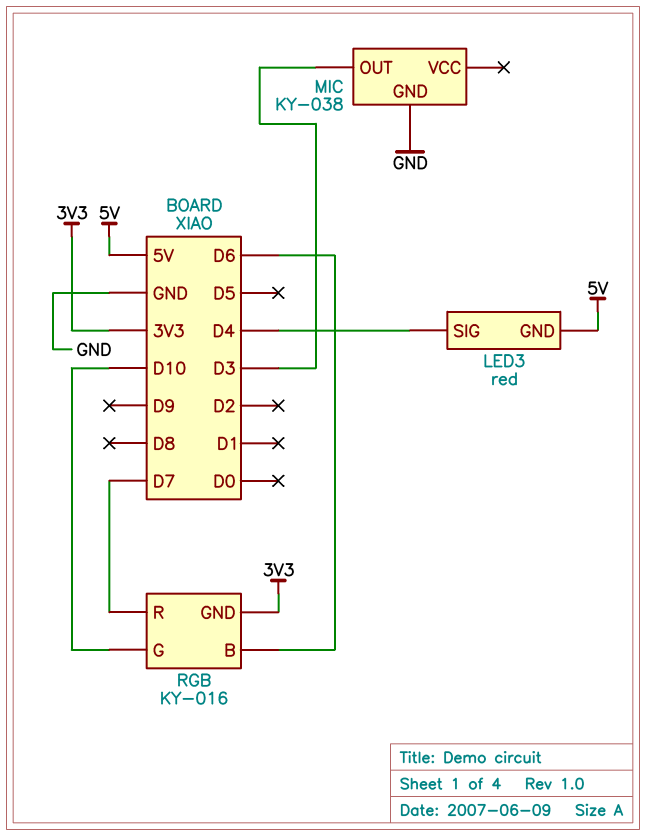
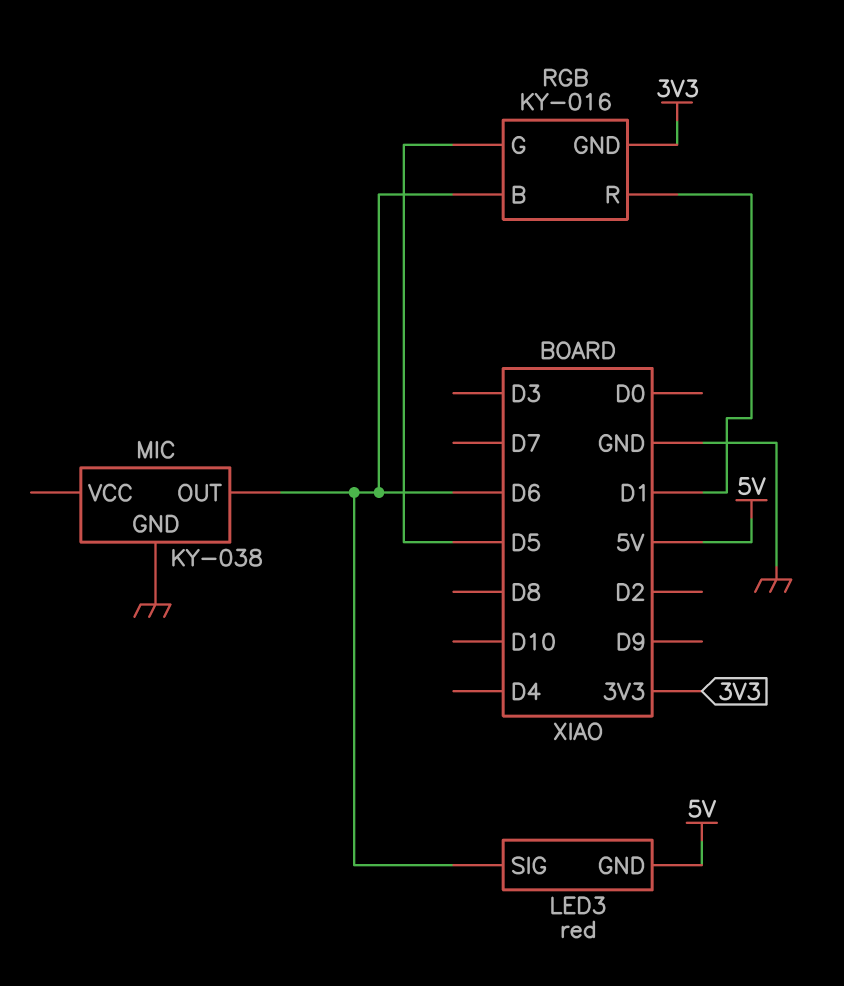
LED3 pin SIG: D4 -> D6
MIC pin OUT: D3 -> D6
RGB pin G: D10 -> D5
RGB pin R: D7 -> D1

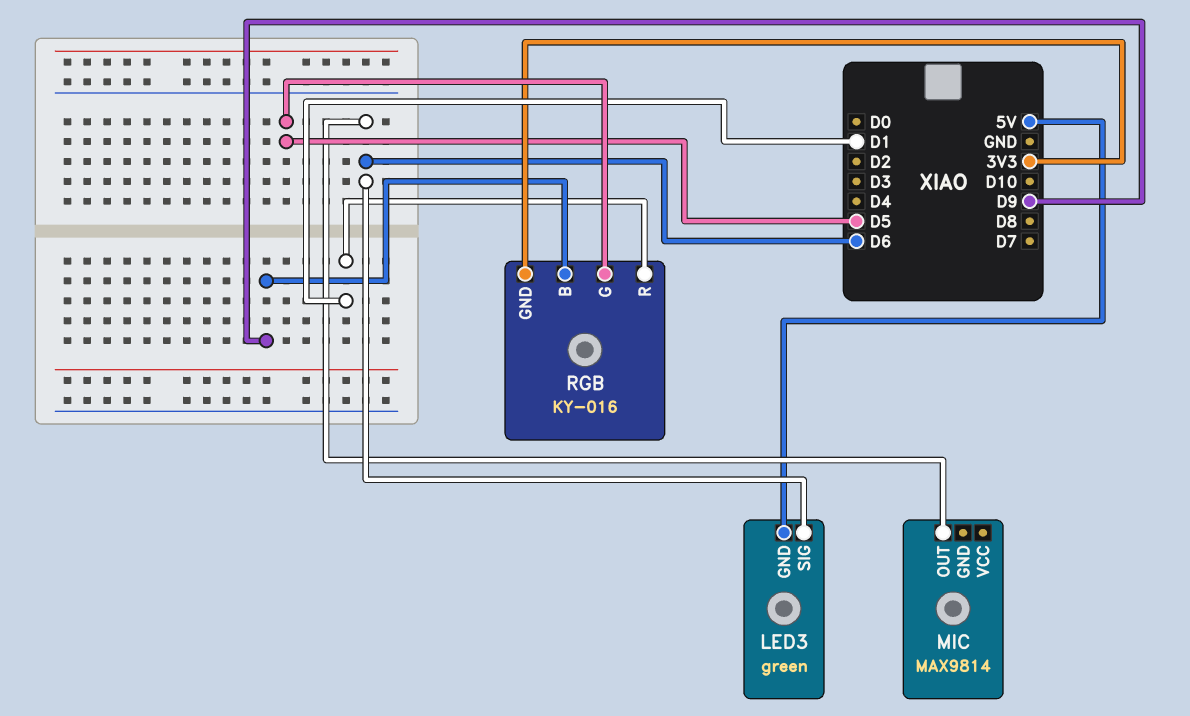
LED3: red -> green
MIC: KY-038 -> MAX9814
MIC pin GND: GND -> none
RGB pin B: D6 -> D9

